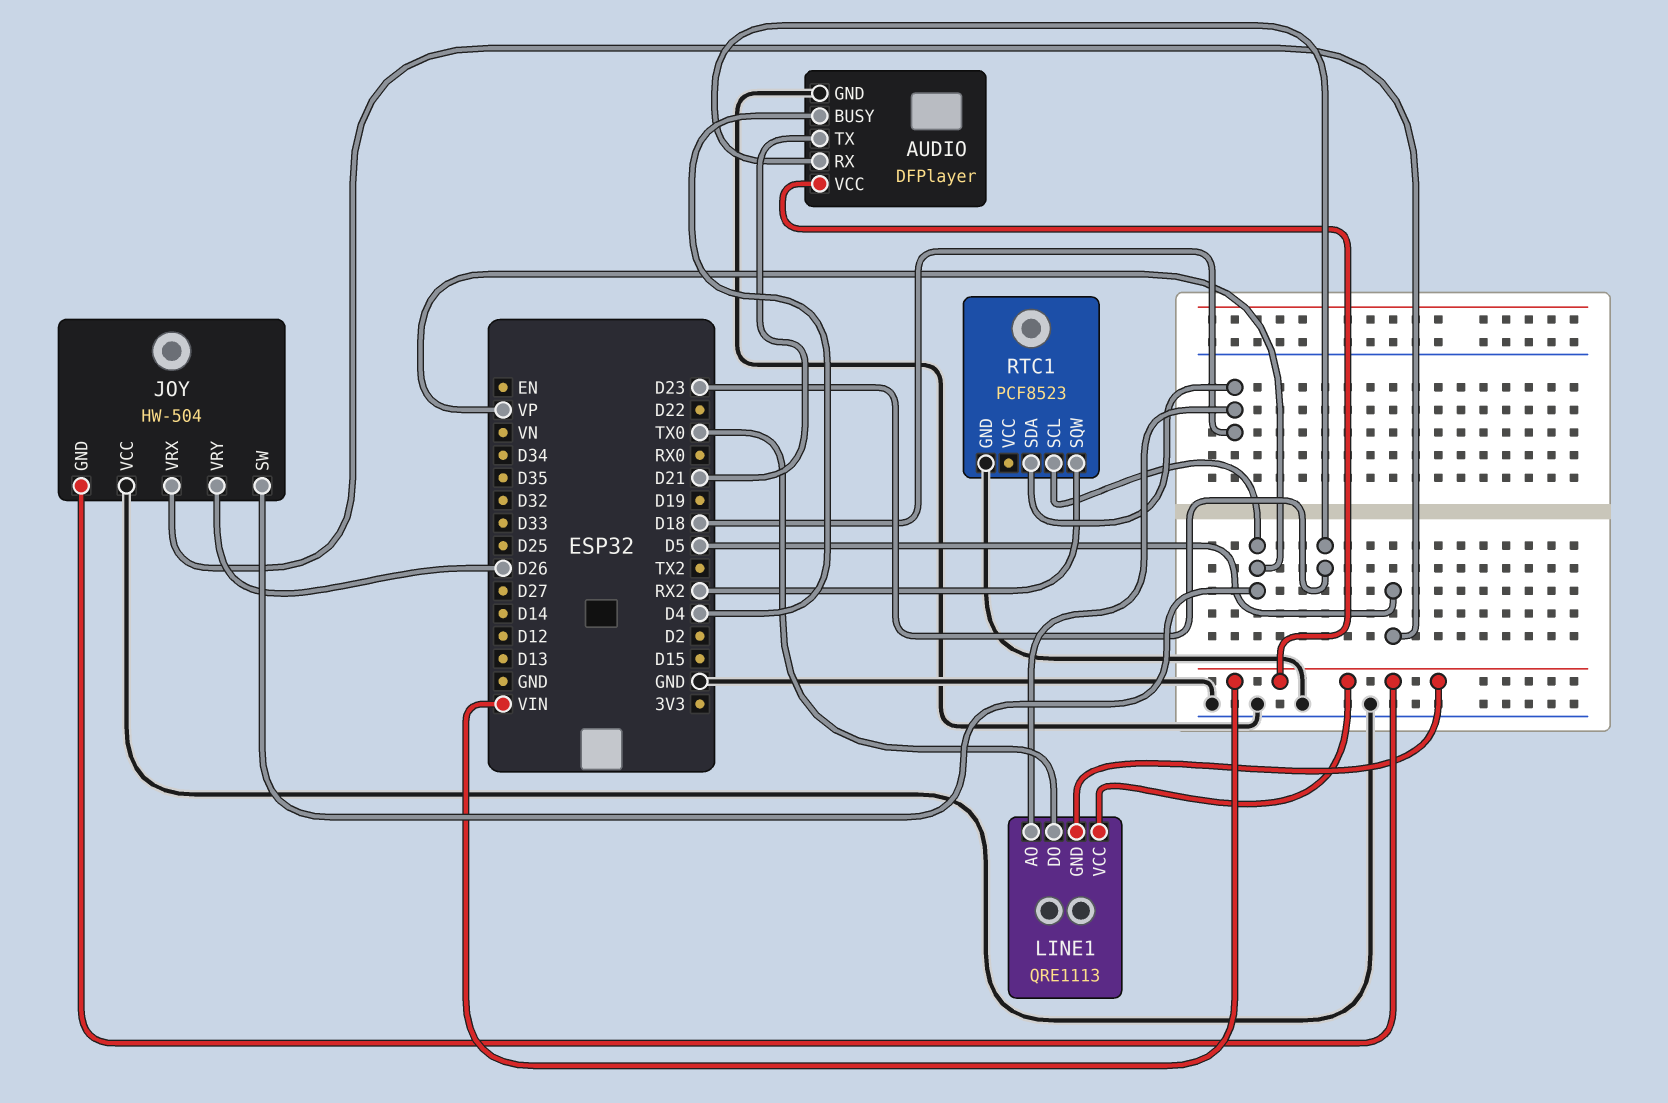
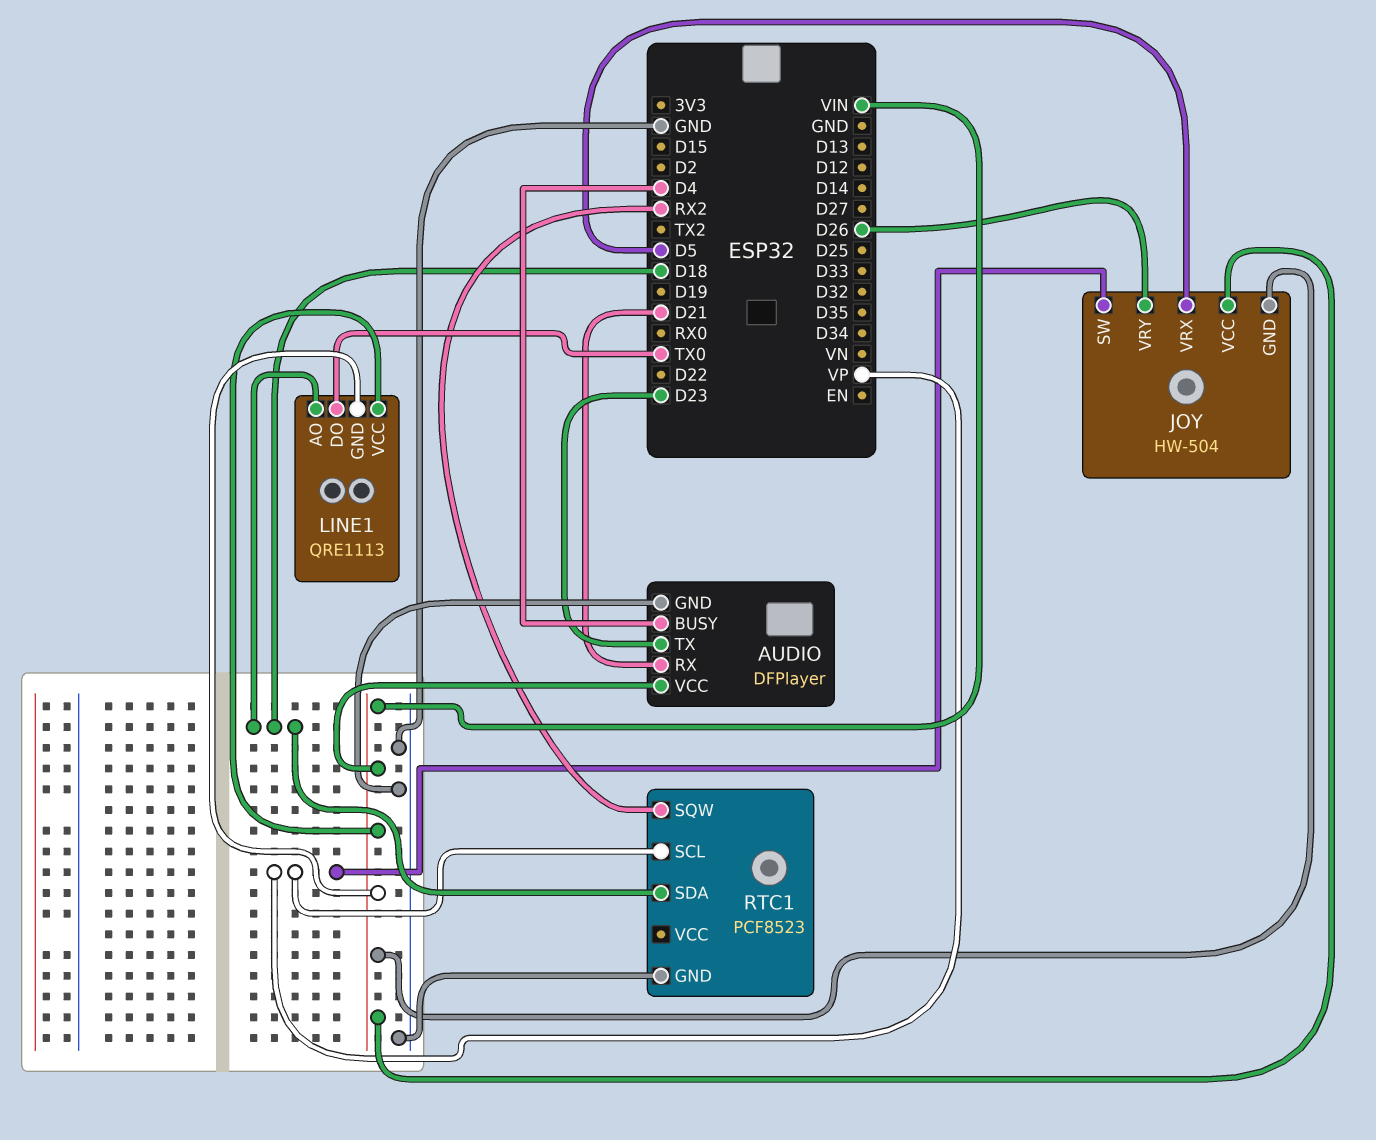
AUDIO pin RX: D23 -> D21
AUDIO pin TX: D21 -> D23
JOY pin VCC: GND -> VIN

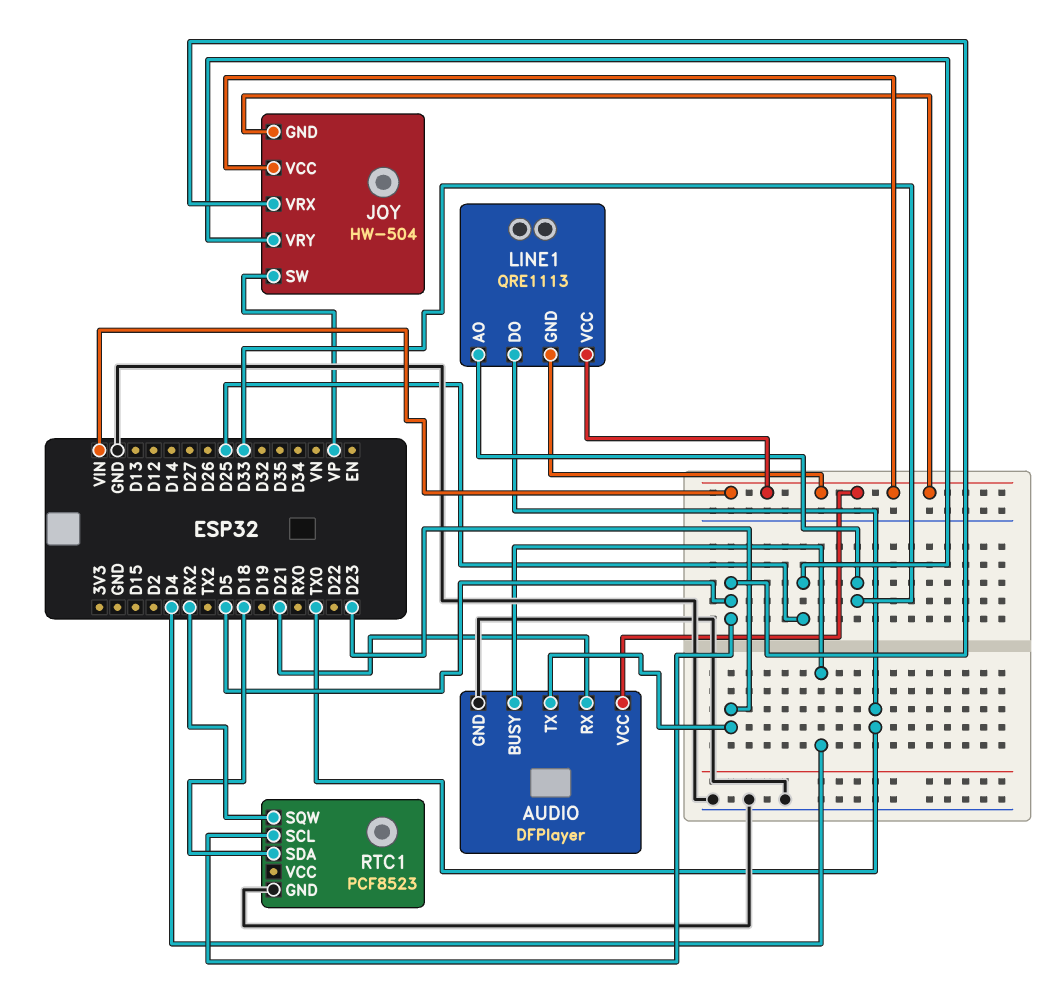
JOY pin VRY: D26 -> D25
LINE1 pin AO: D18 -> D33
RTC1 pin SCL: VP -> D5

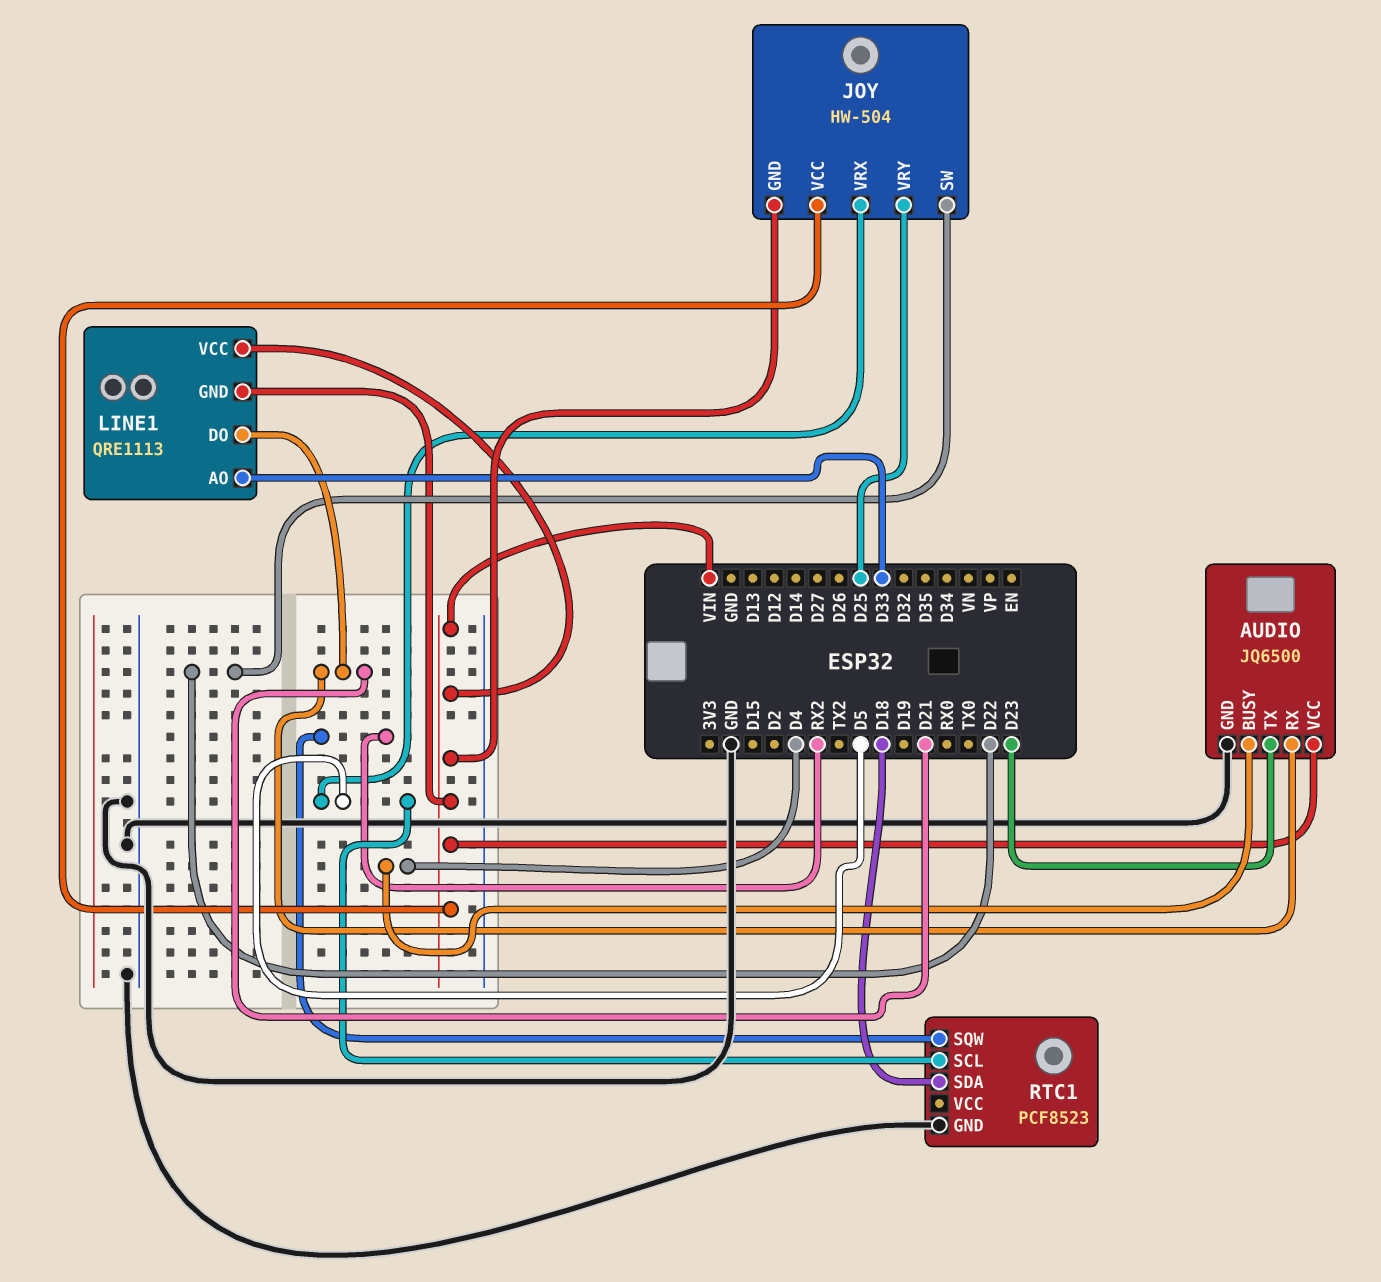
AUDIO: DFPlayer -> JQ6500
JOY pin SW: VP -> D22
LINE1 pin DO: TX0 -> D21

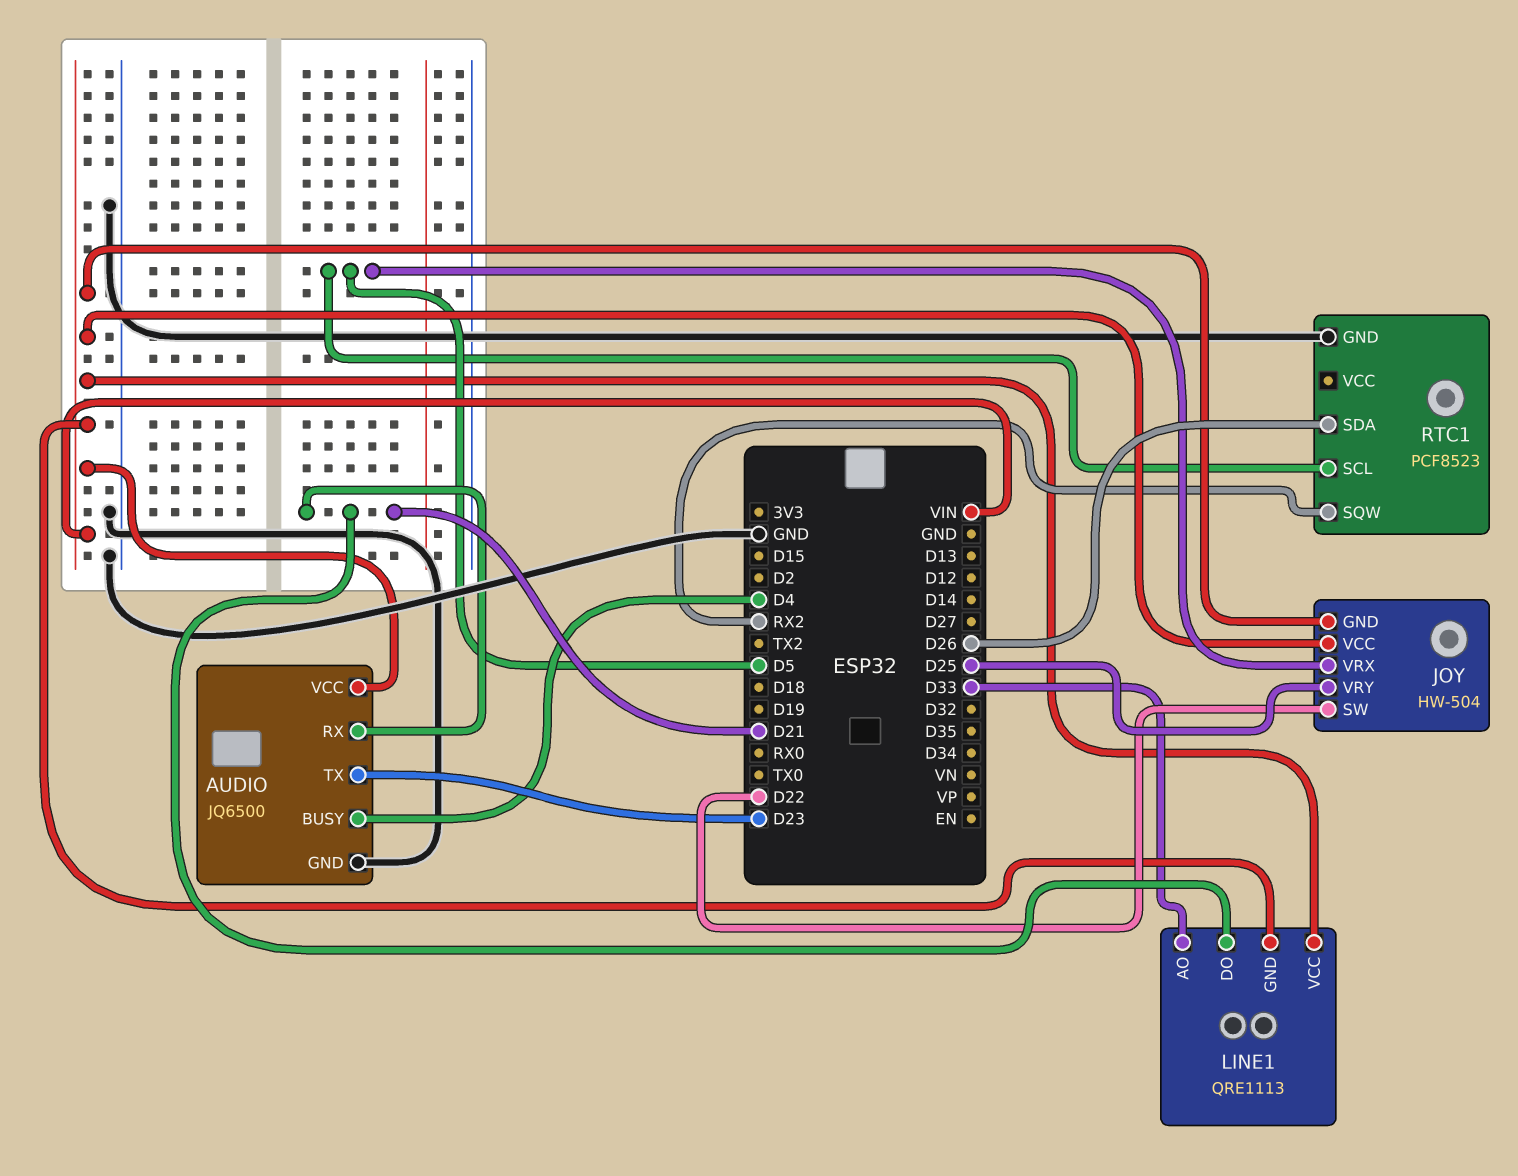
RTC1 pin SDA: D18 -> D26

